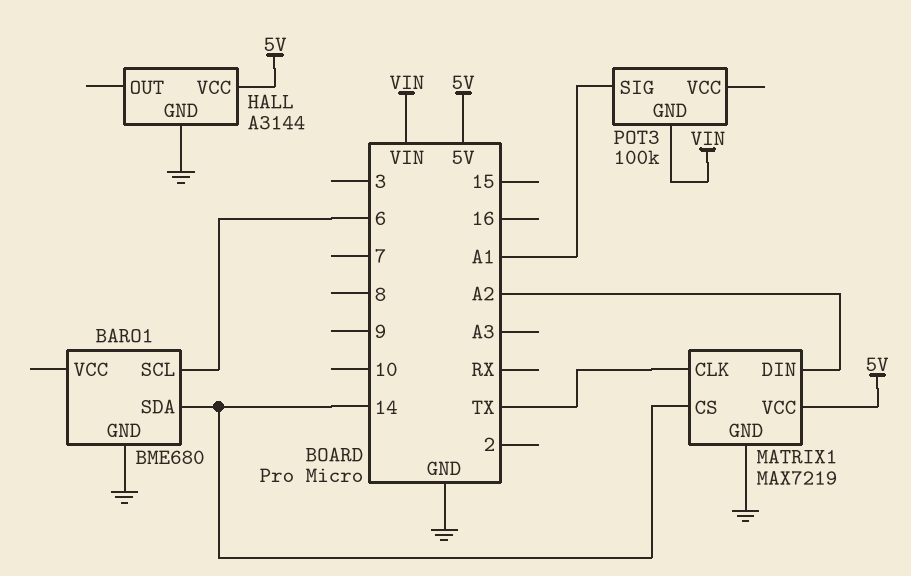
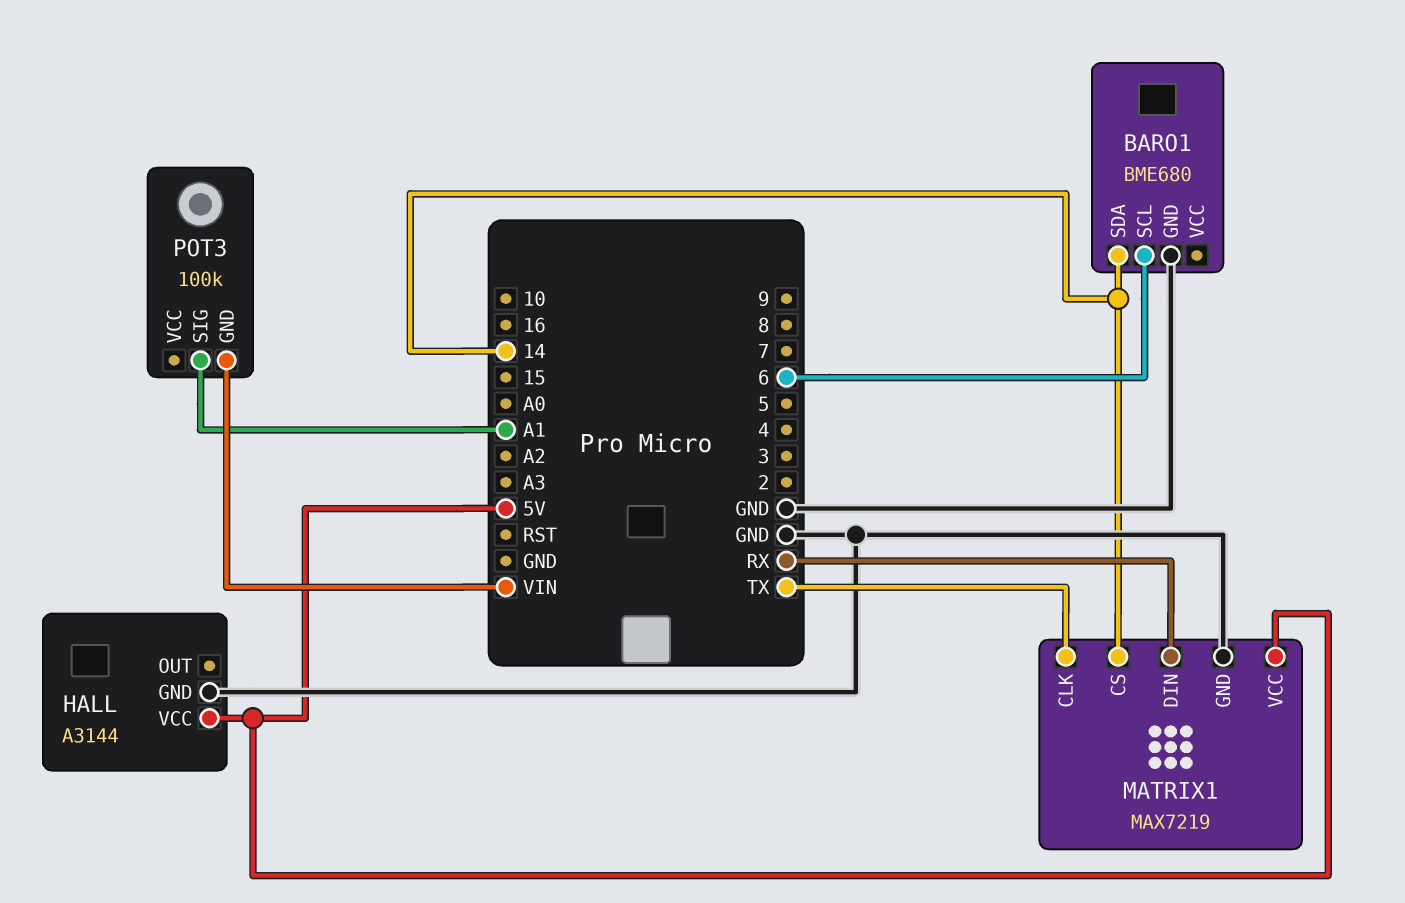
MATRIX1 pin DIN: A2 -> RX

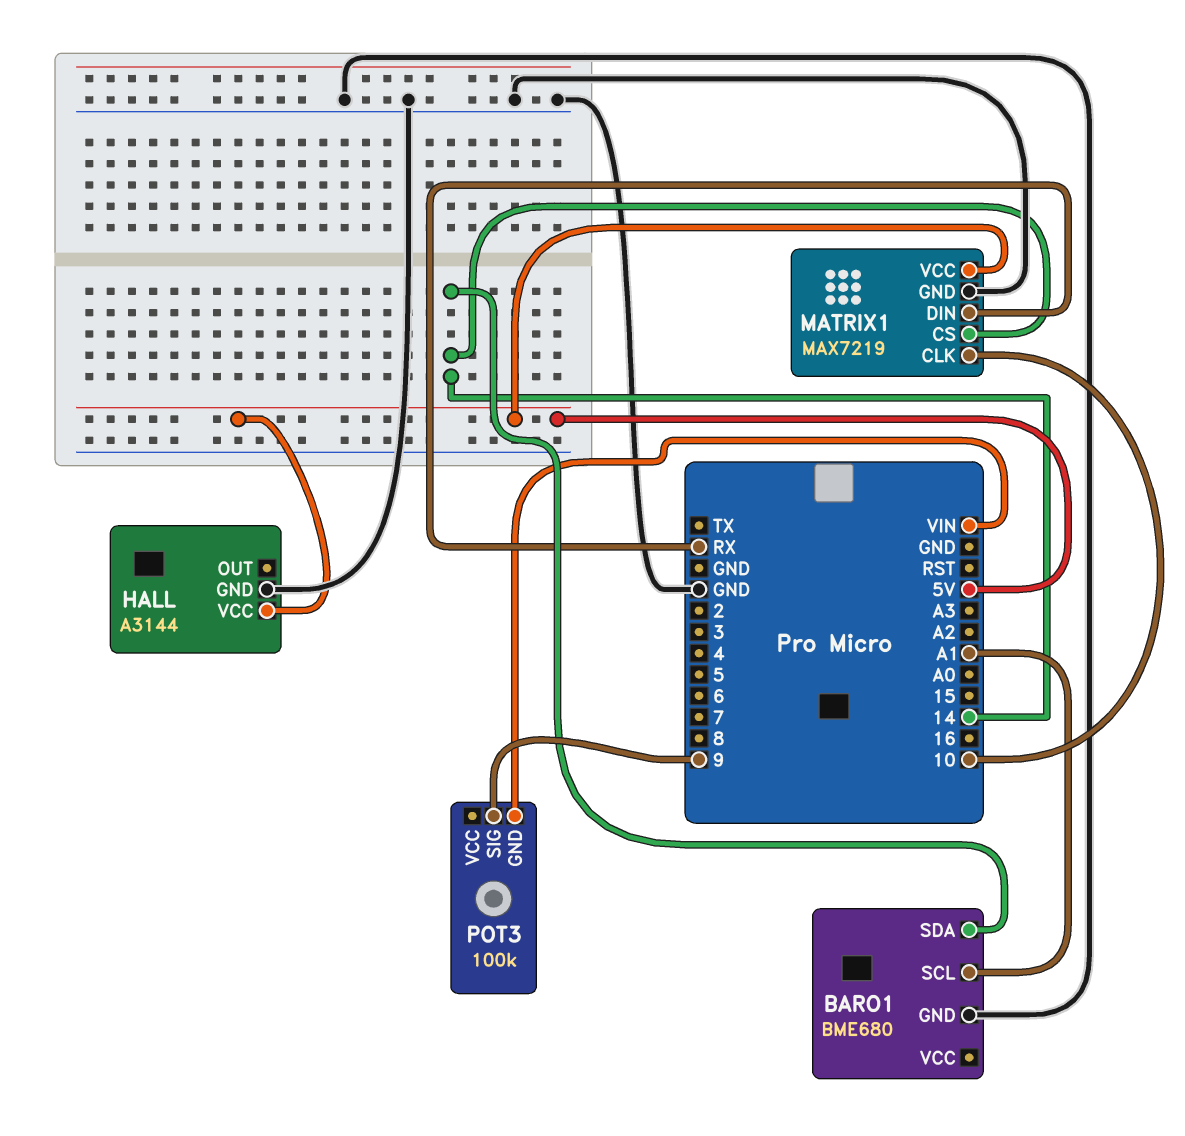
BARO1 pin SCL: 6 -> A1
MATRIX1 pin CLK: TX -> 10
POT3 pin SIG: A1 -> 9

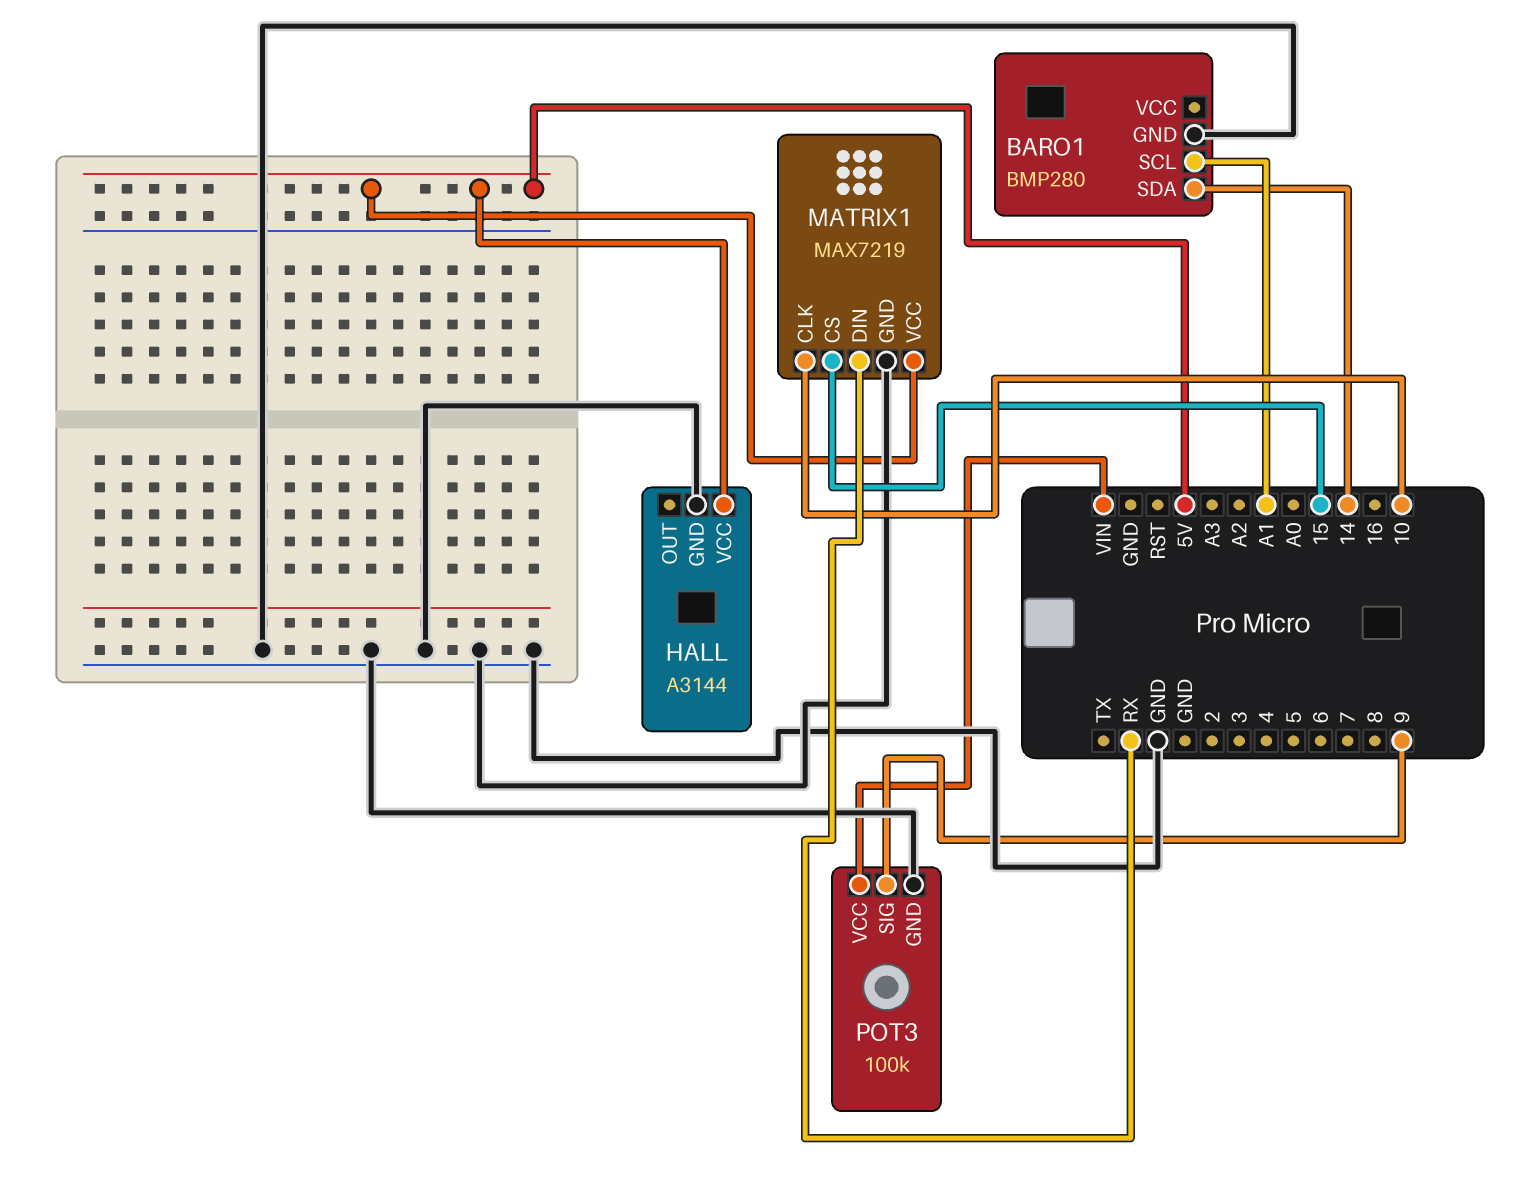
BARO1: BME680 -> BMP280
MATRIX1 pin CS: 14 -> 15
POT3 pin GND: VIN -> GND
POT3 pin VCC: none -> VIN

